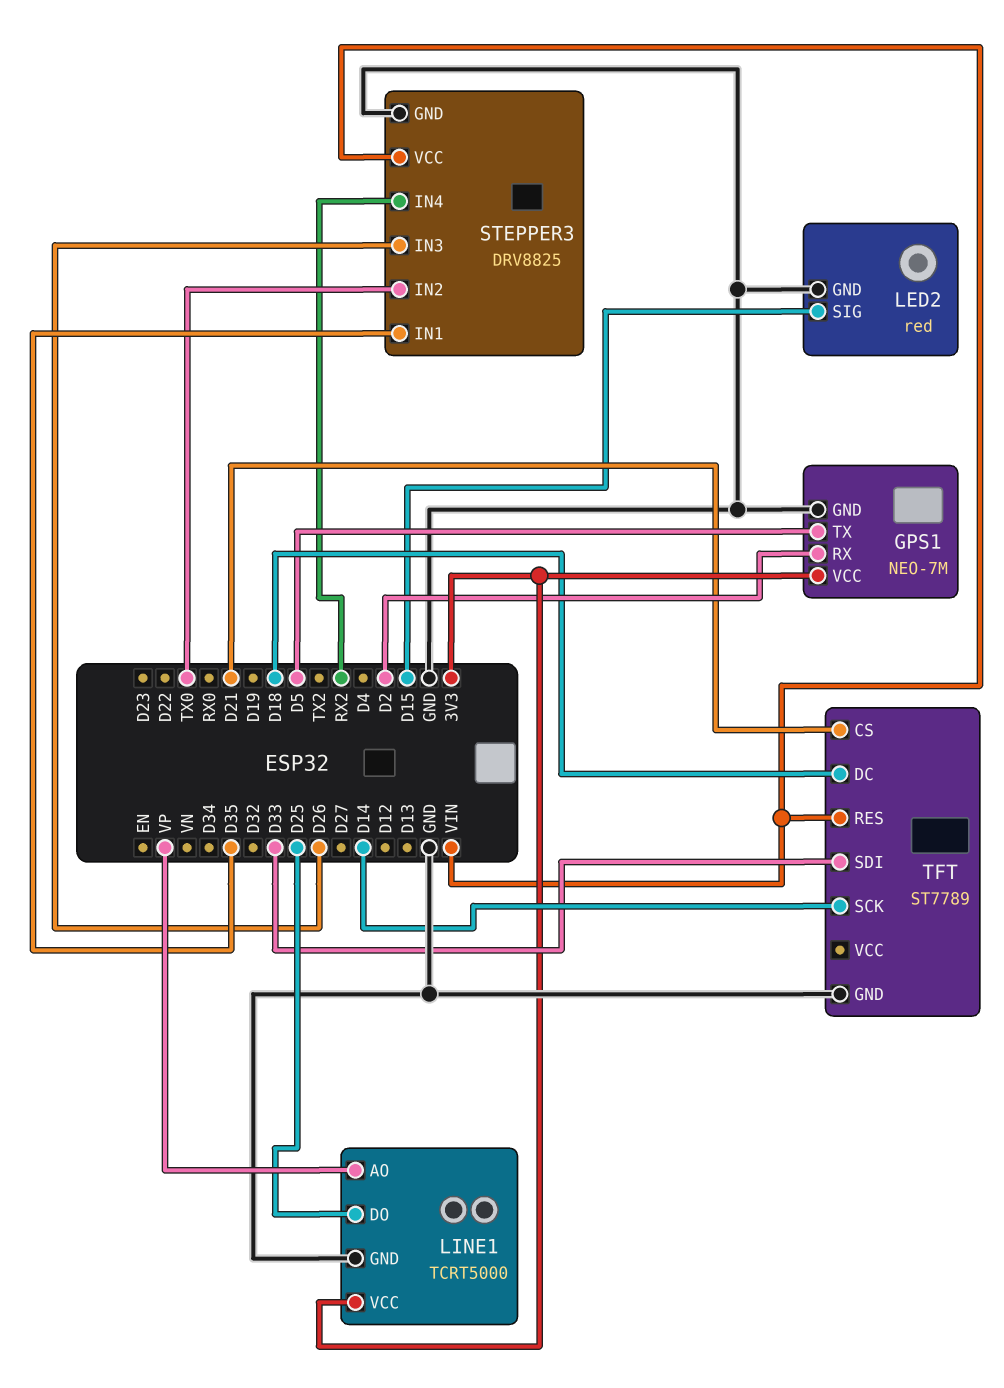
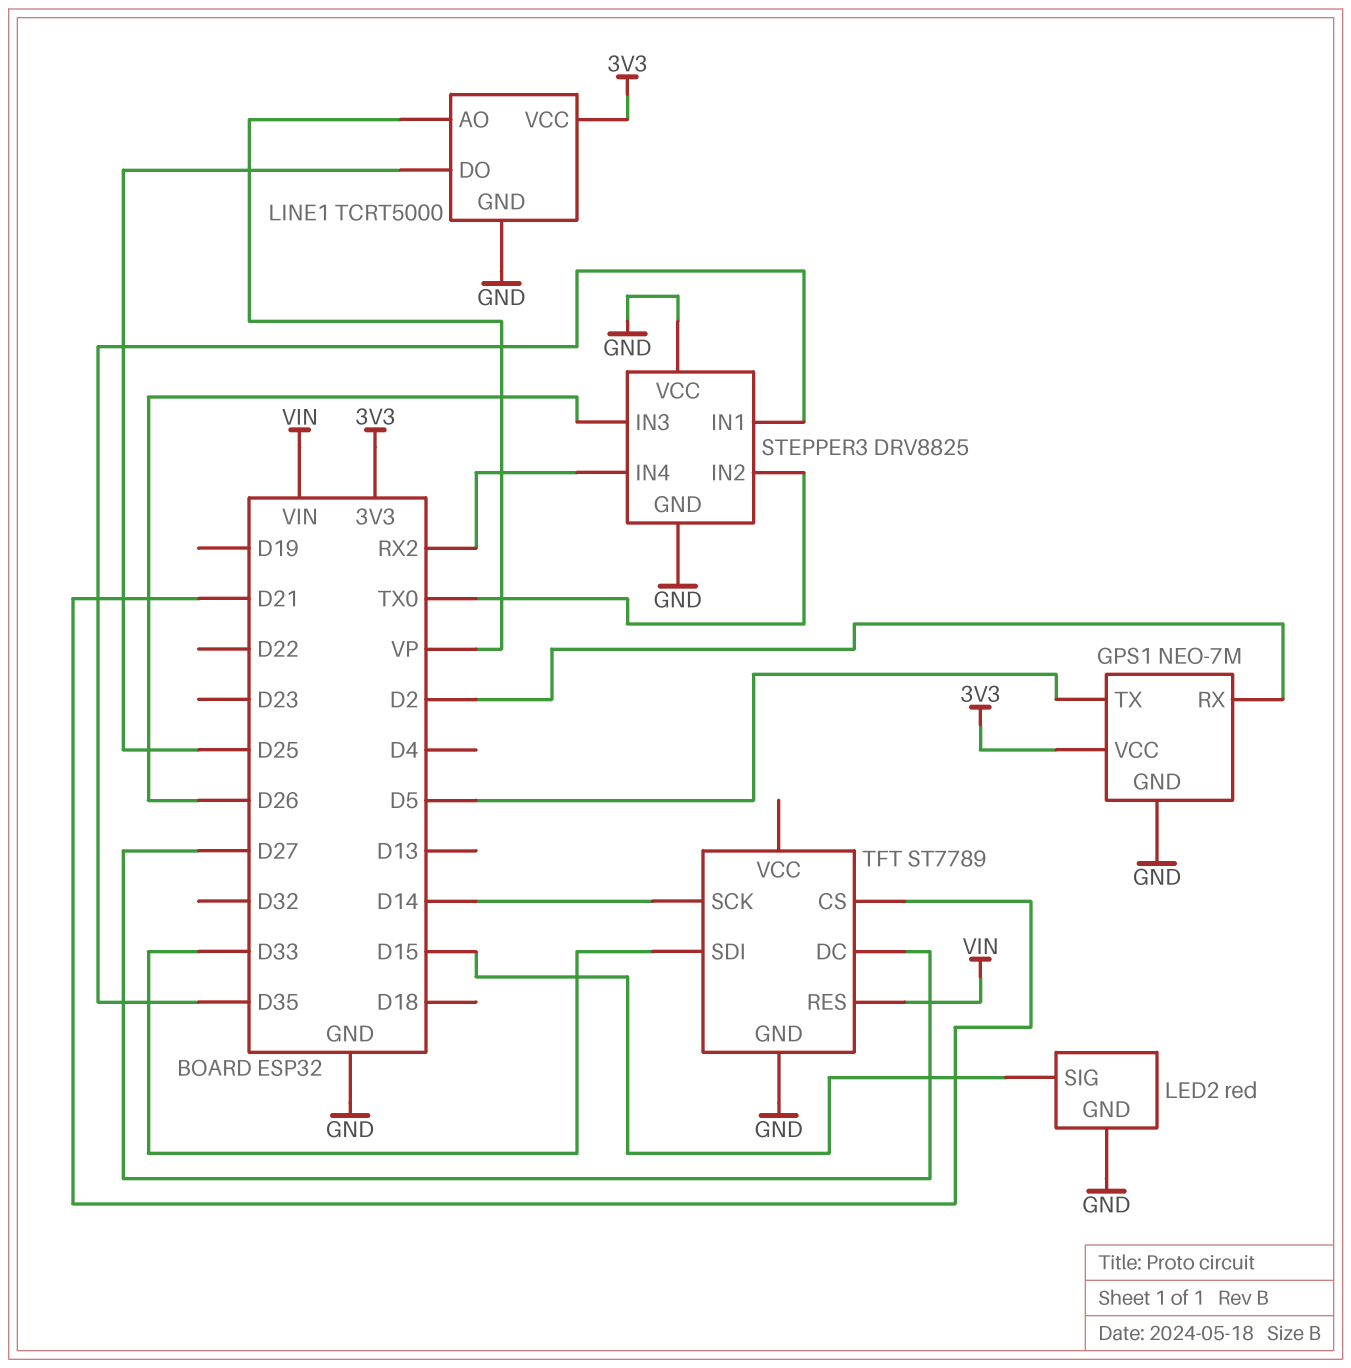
STEPPER3 pin VCC: VIN -> GND
TFT pin DC: D18 -> D27

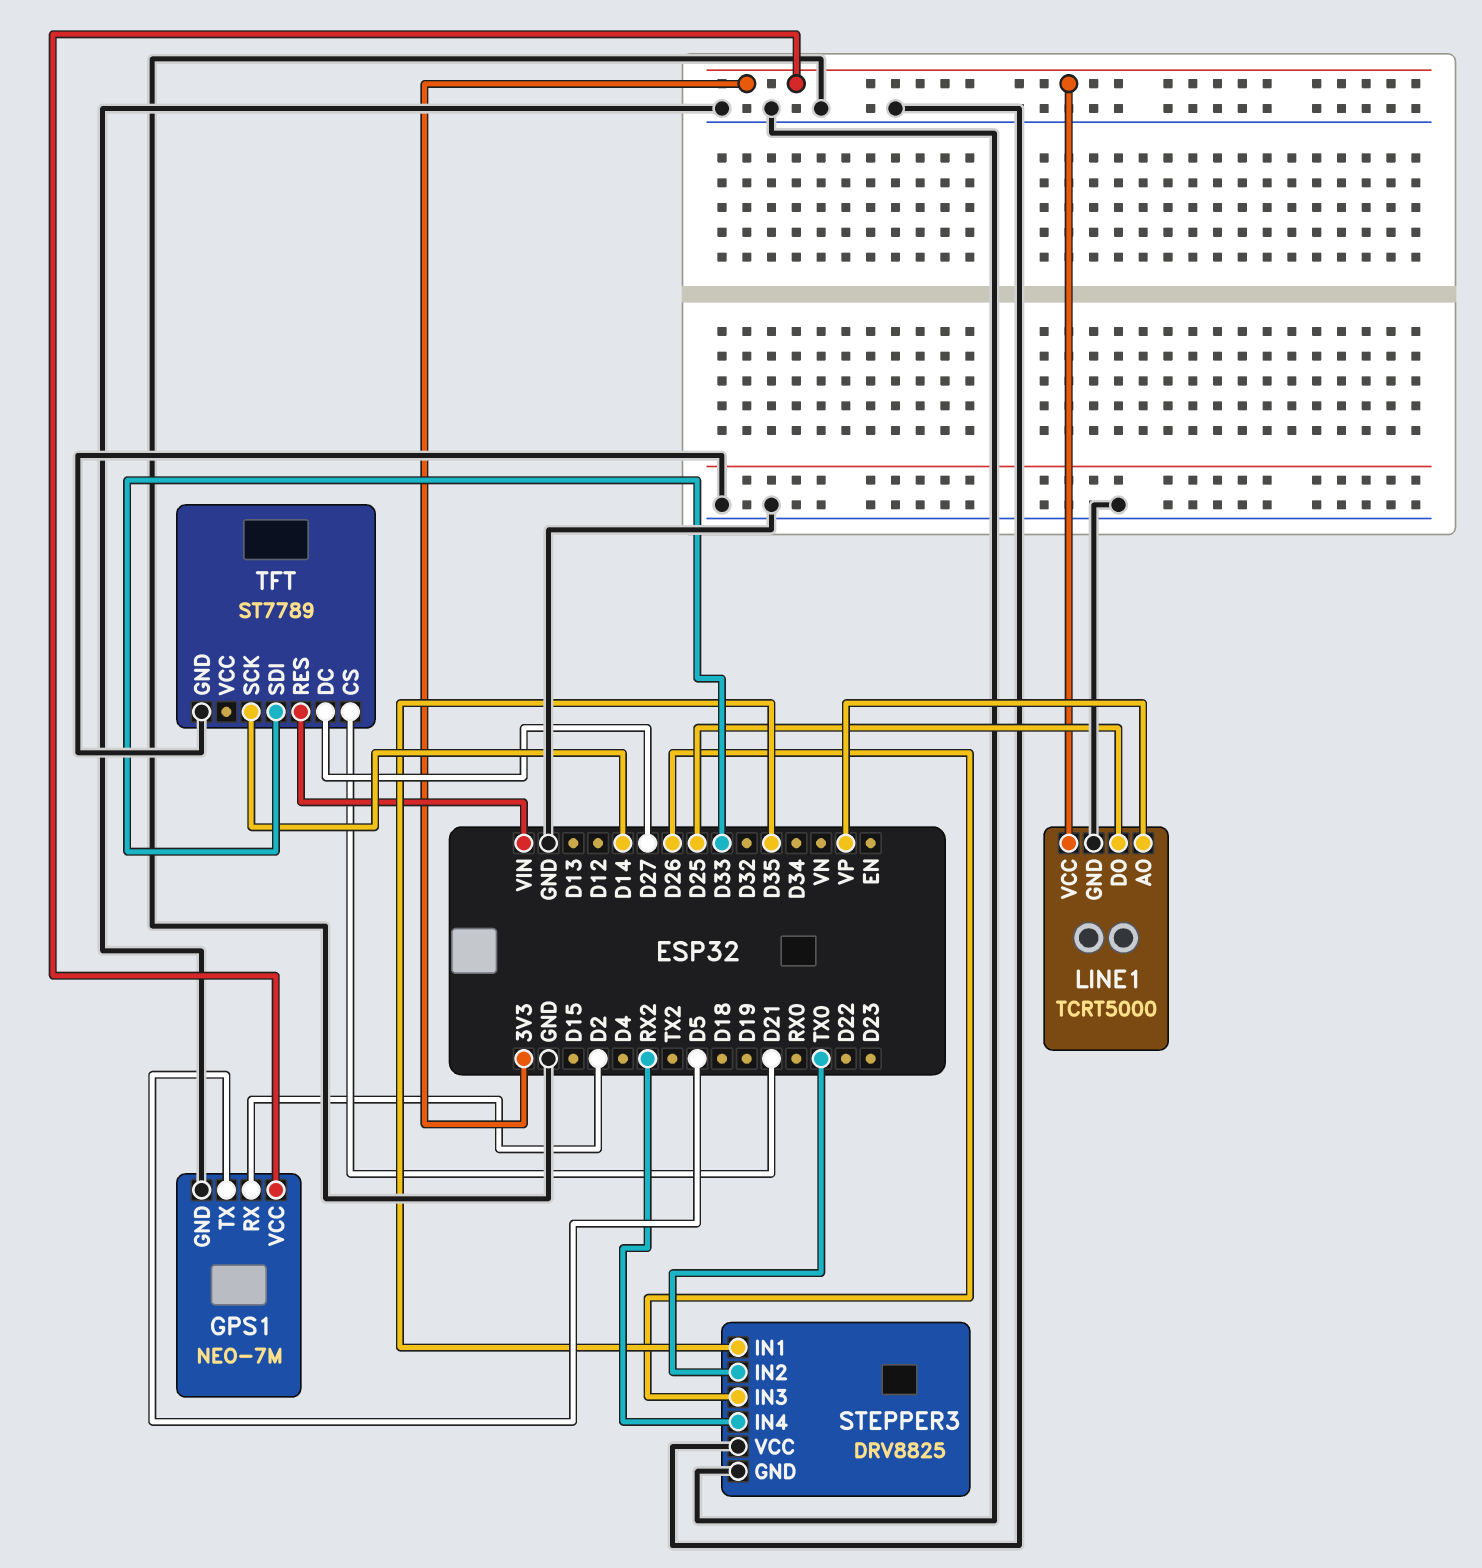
LED2: red -> none
LED2 pin GND: GND -> none
LED2 pin SIG: D15 -> none

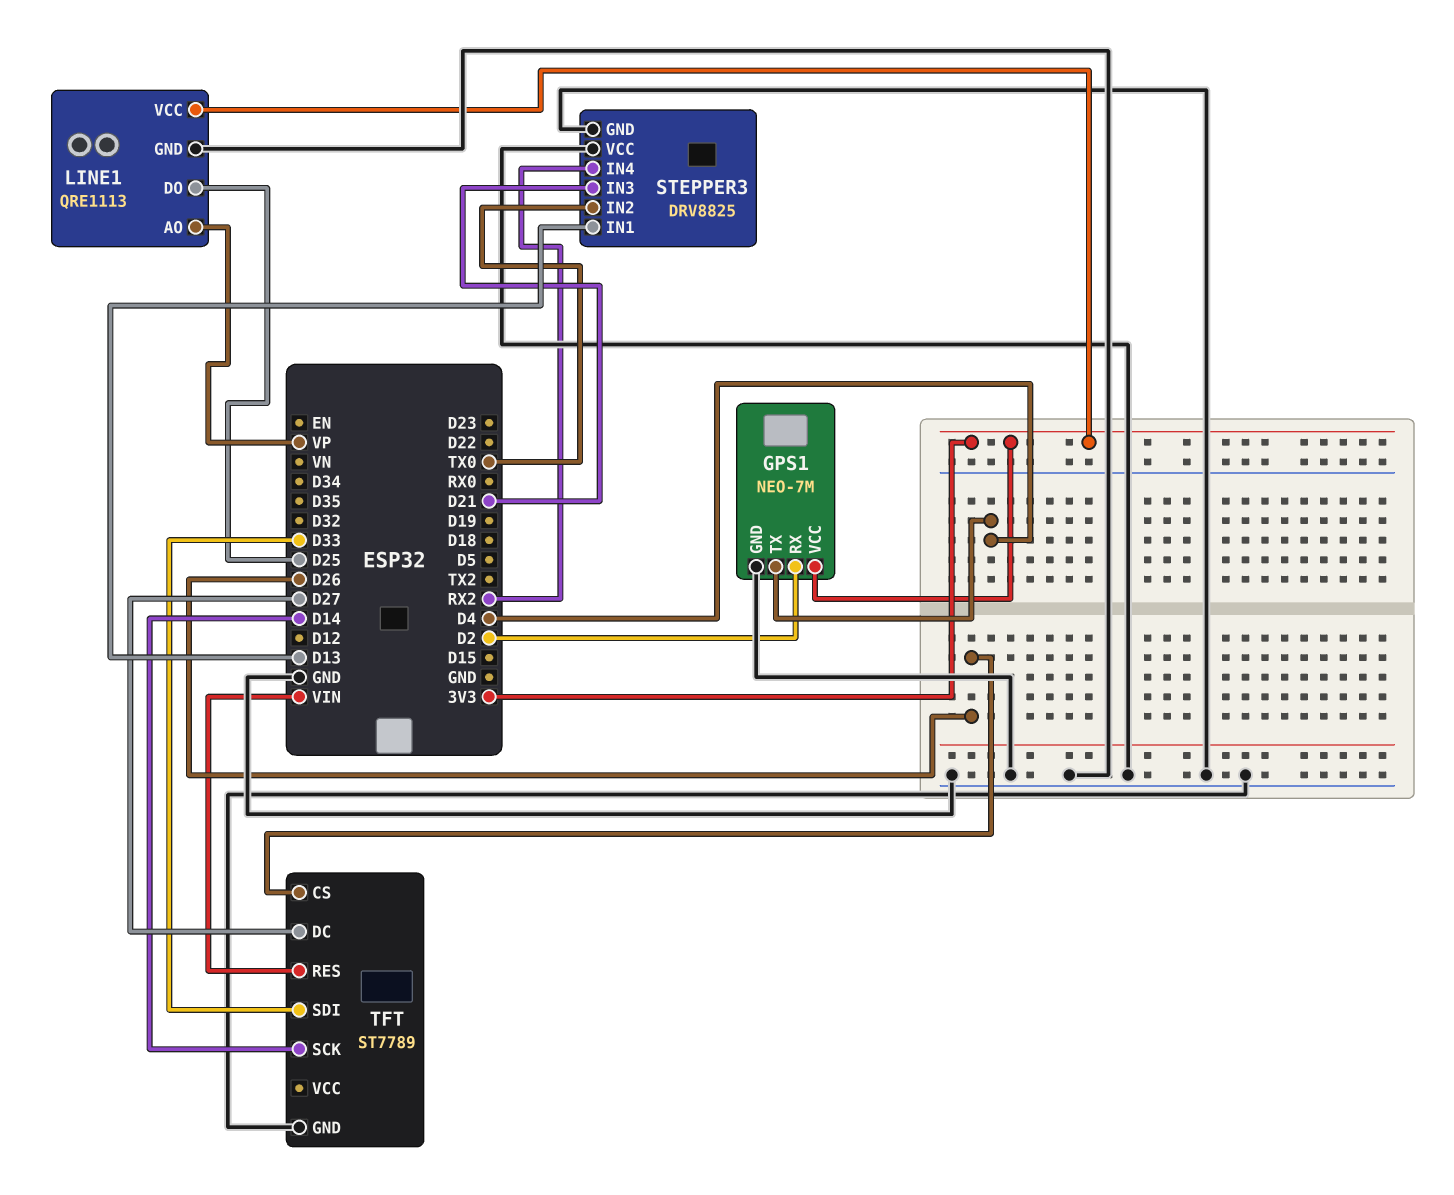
GPS1 pin TX: D5 -> D4
LINE1: TCRT5000 -> QRE1113
STEPPER3 pin IN1: D35 -> D13
STEPPER3 pin IN3: D26 -> D21
TFT pin CS: D21 -> D26

